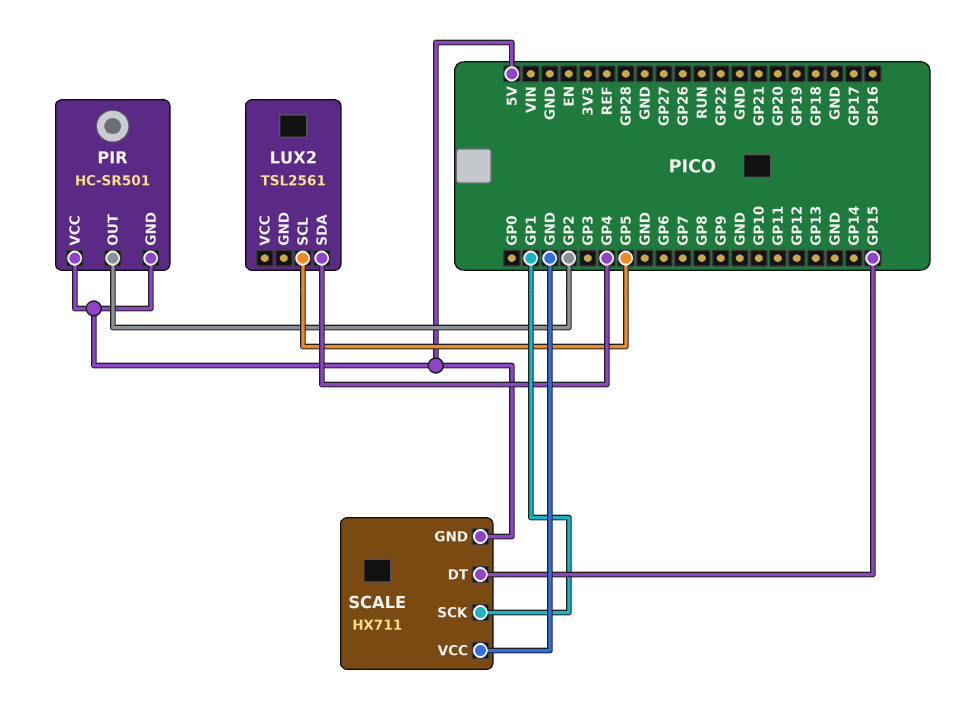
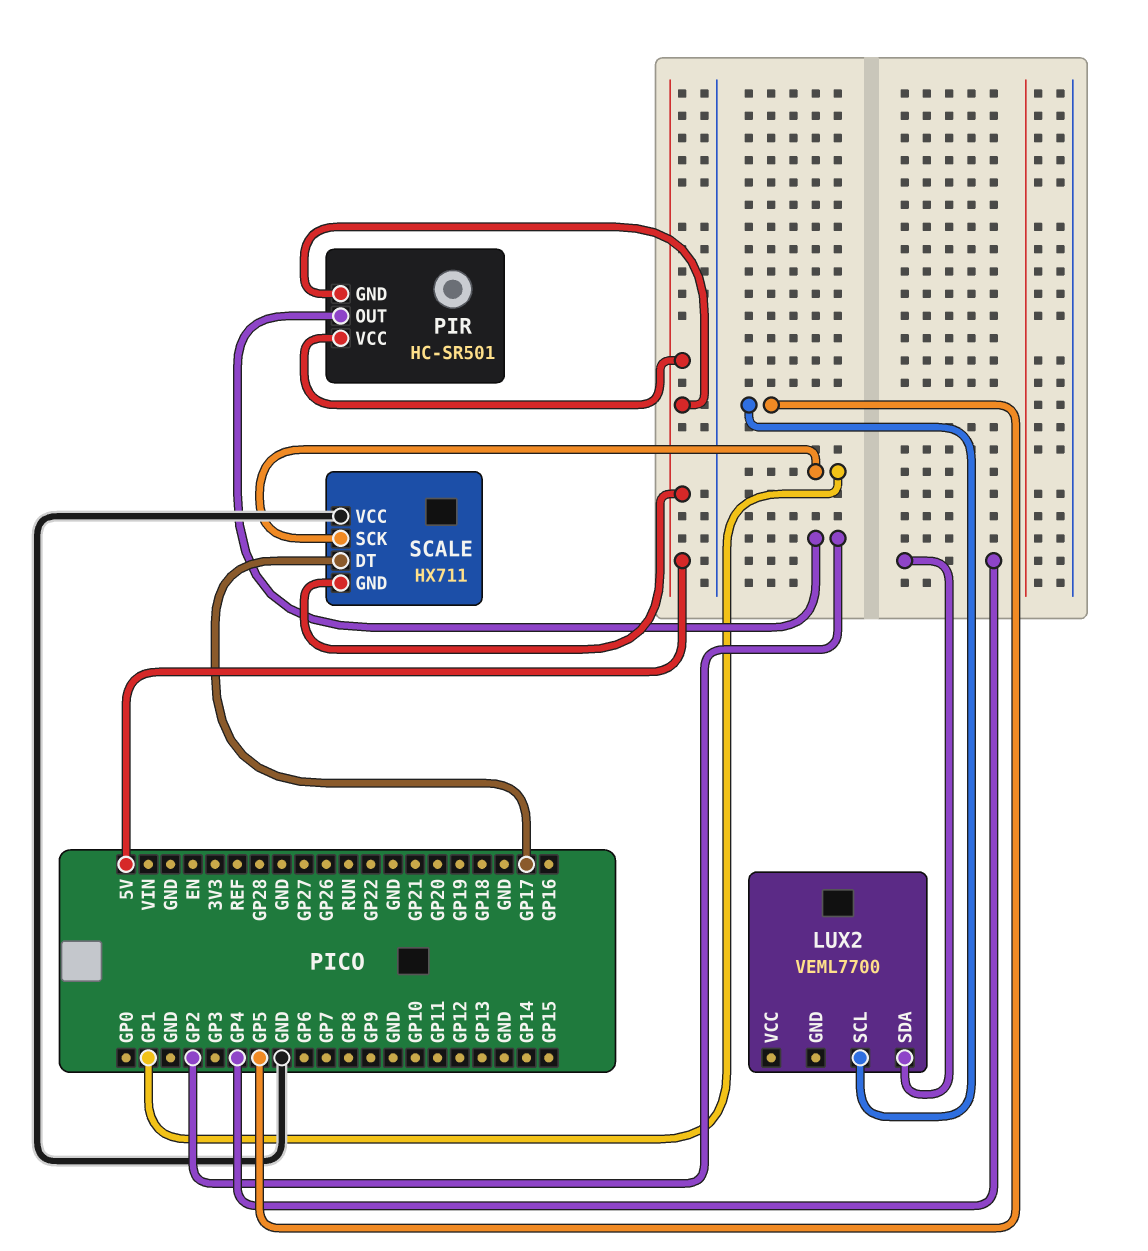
LUX2: TSL2561 -> VEML7700
SCALE pin DT: GP15 -> GP17

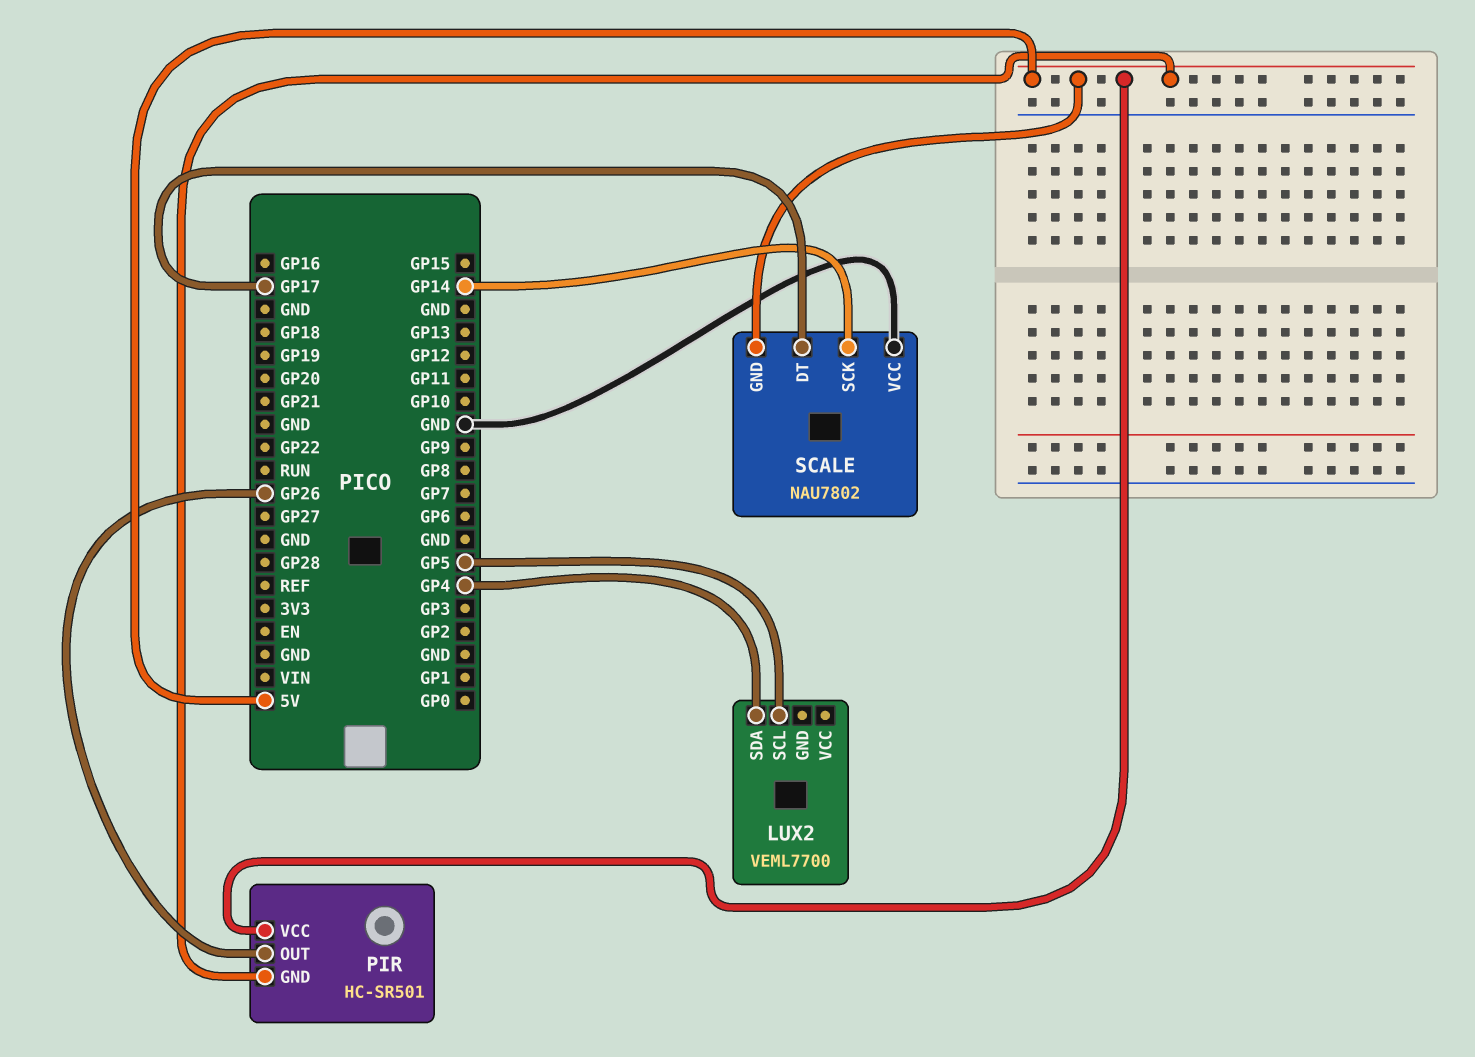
PIR pin OUT: GP2 -> GP26
SCALE: HX711 -> NAU7802
SCALE pin SCK: GP1 -> GP14

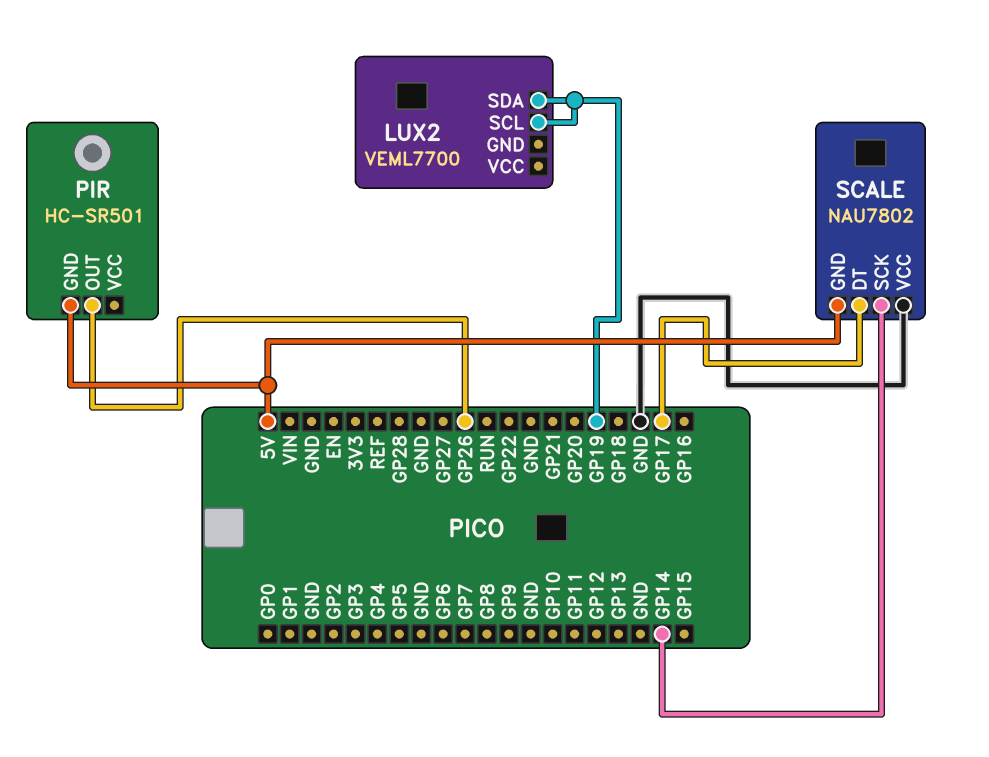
LUX2 pin SCL: GP5 -> GP19
LUX2 pin SDA: GP4 -> GP19
PIR pin VCC: 5V -> none

